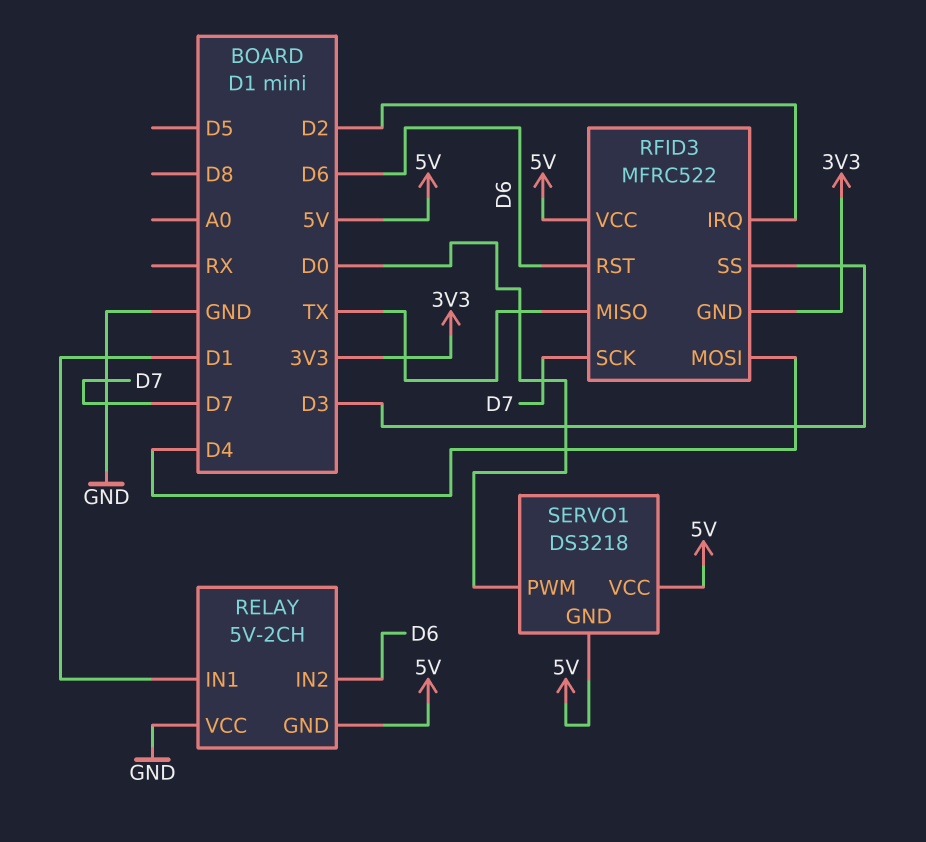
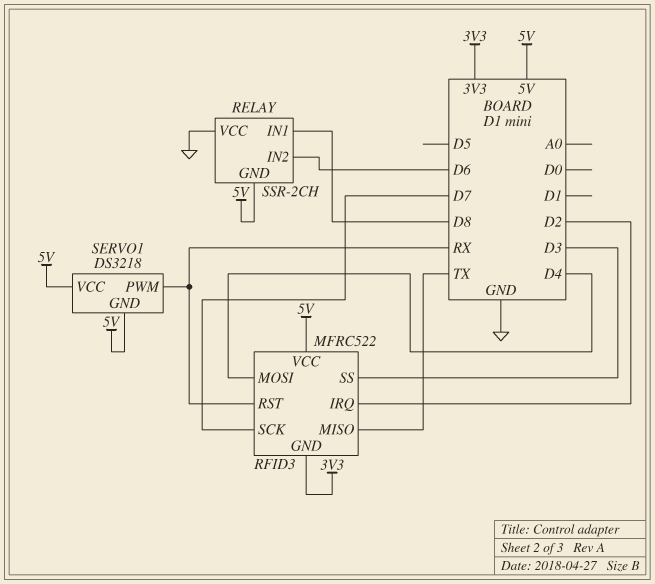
RELAY: 5V-2CH -> SSR-2CH
RELAY pin IN1: D1 -> D8
RFID3 pin RST: D6 -> RX
SERVO1 pin PWM: D0 -> RX

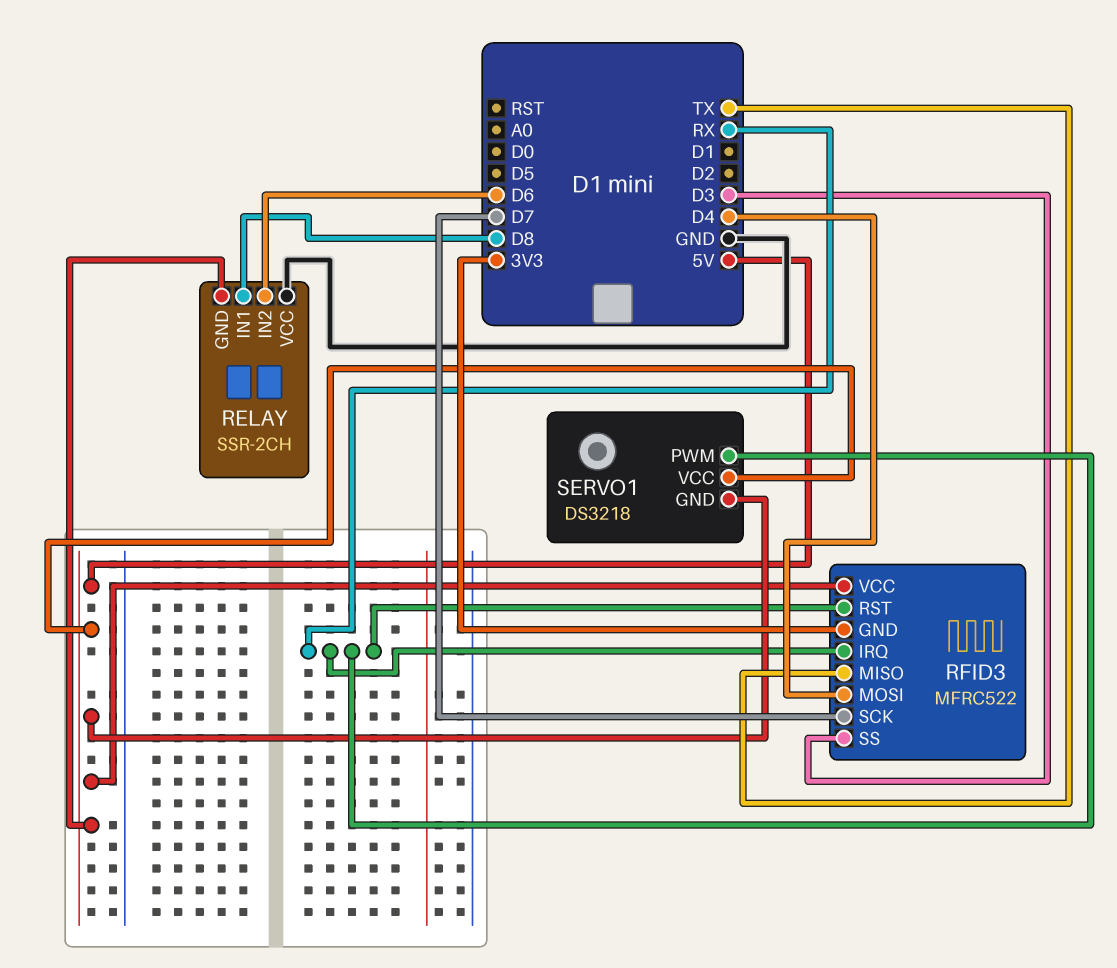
RFID3 pin IRQ: D2 -> RX

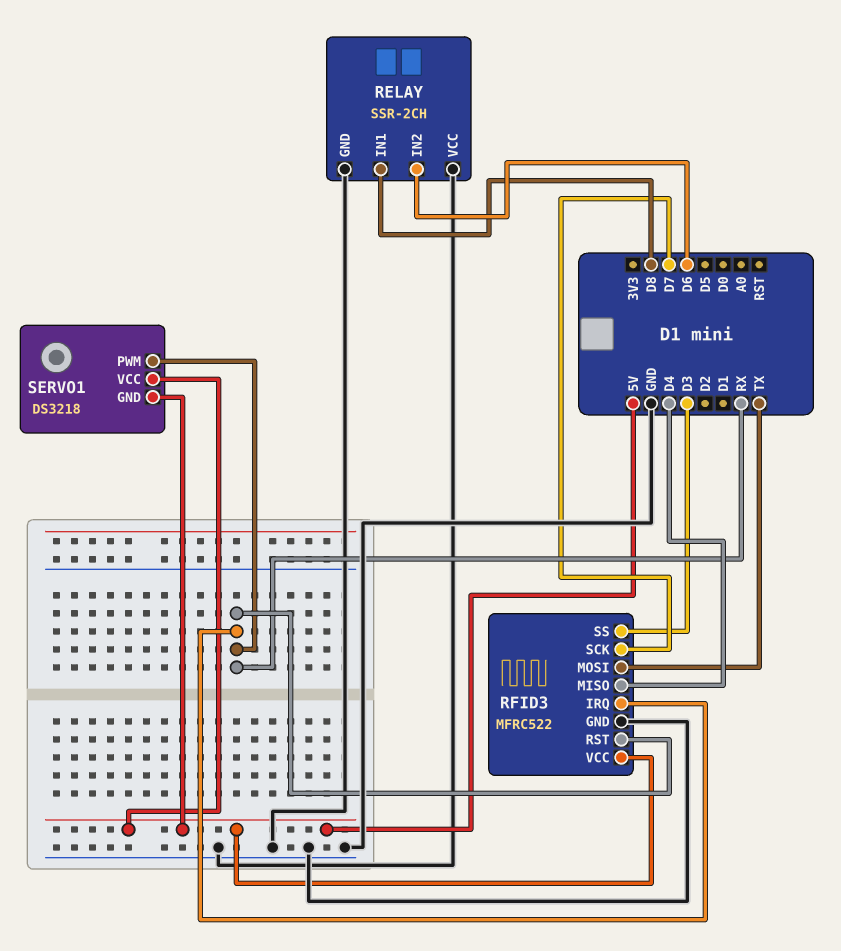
RELAY pin GND: 5V -> GND
RFID3 pin GND: 3V3 -> GND
RFID3 pin MISO: TX -> D4
RFID3 pin MOSI: D4 -> TX

